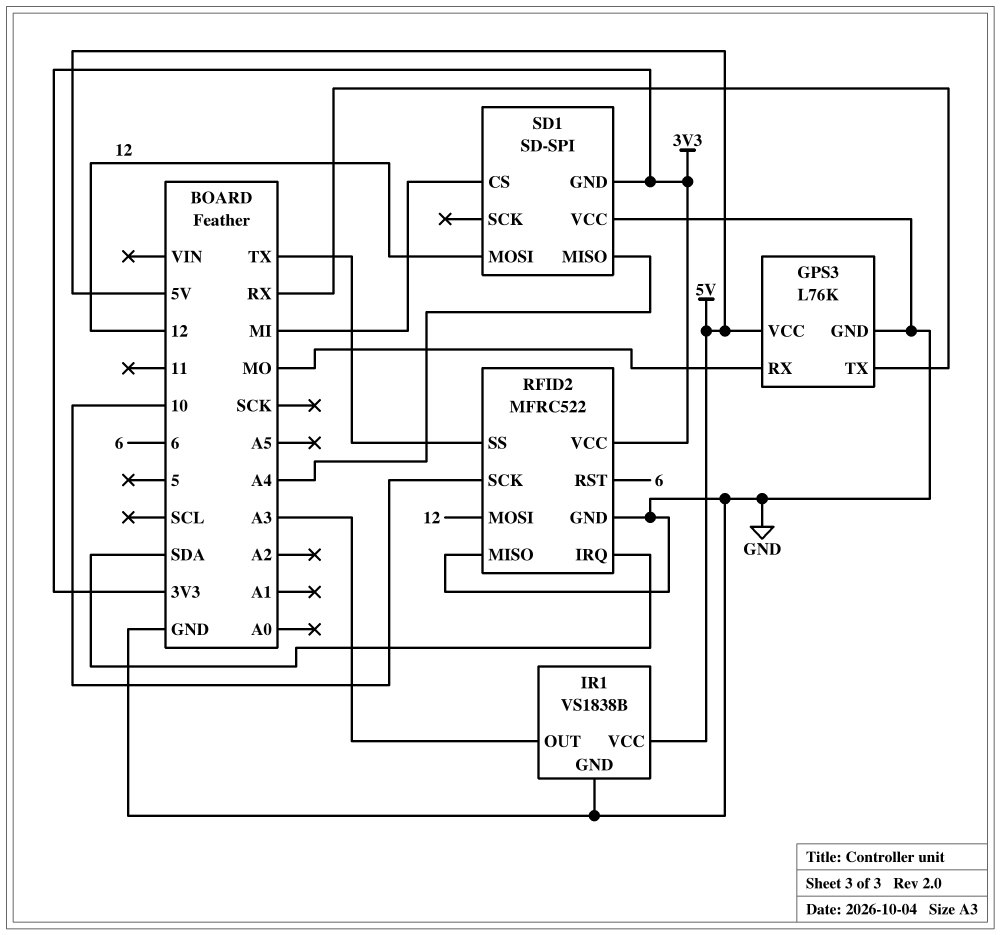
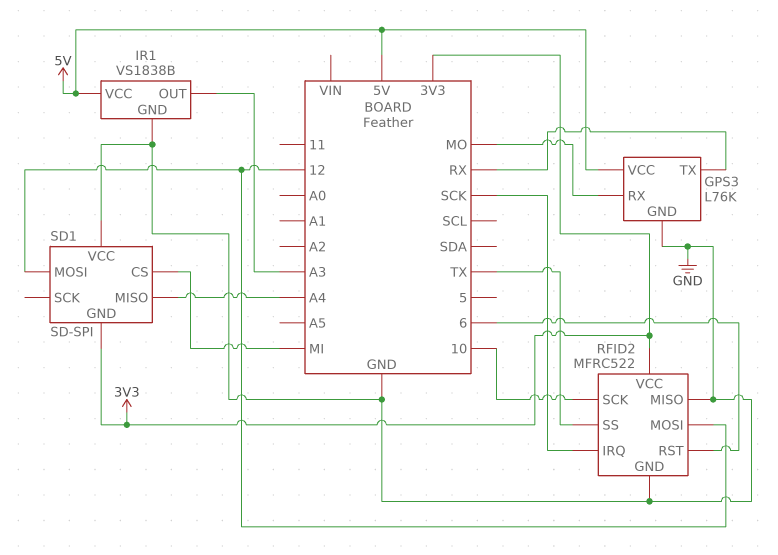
RFID2 pin IRQ: SDA -> SCK

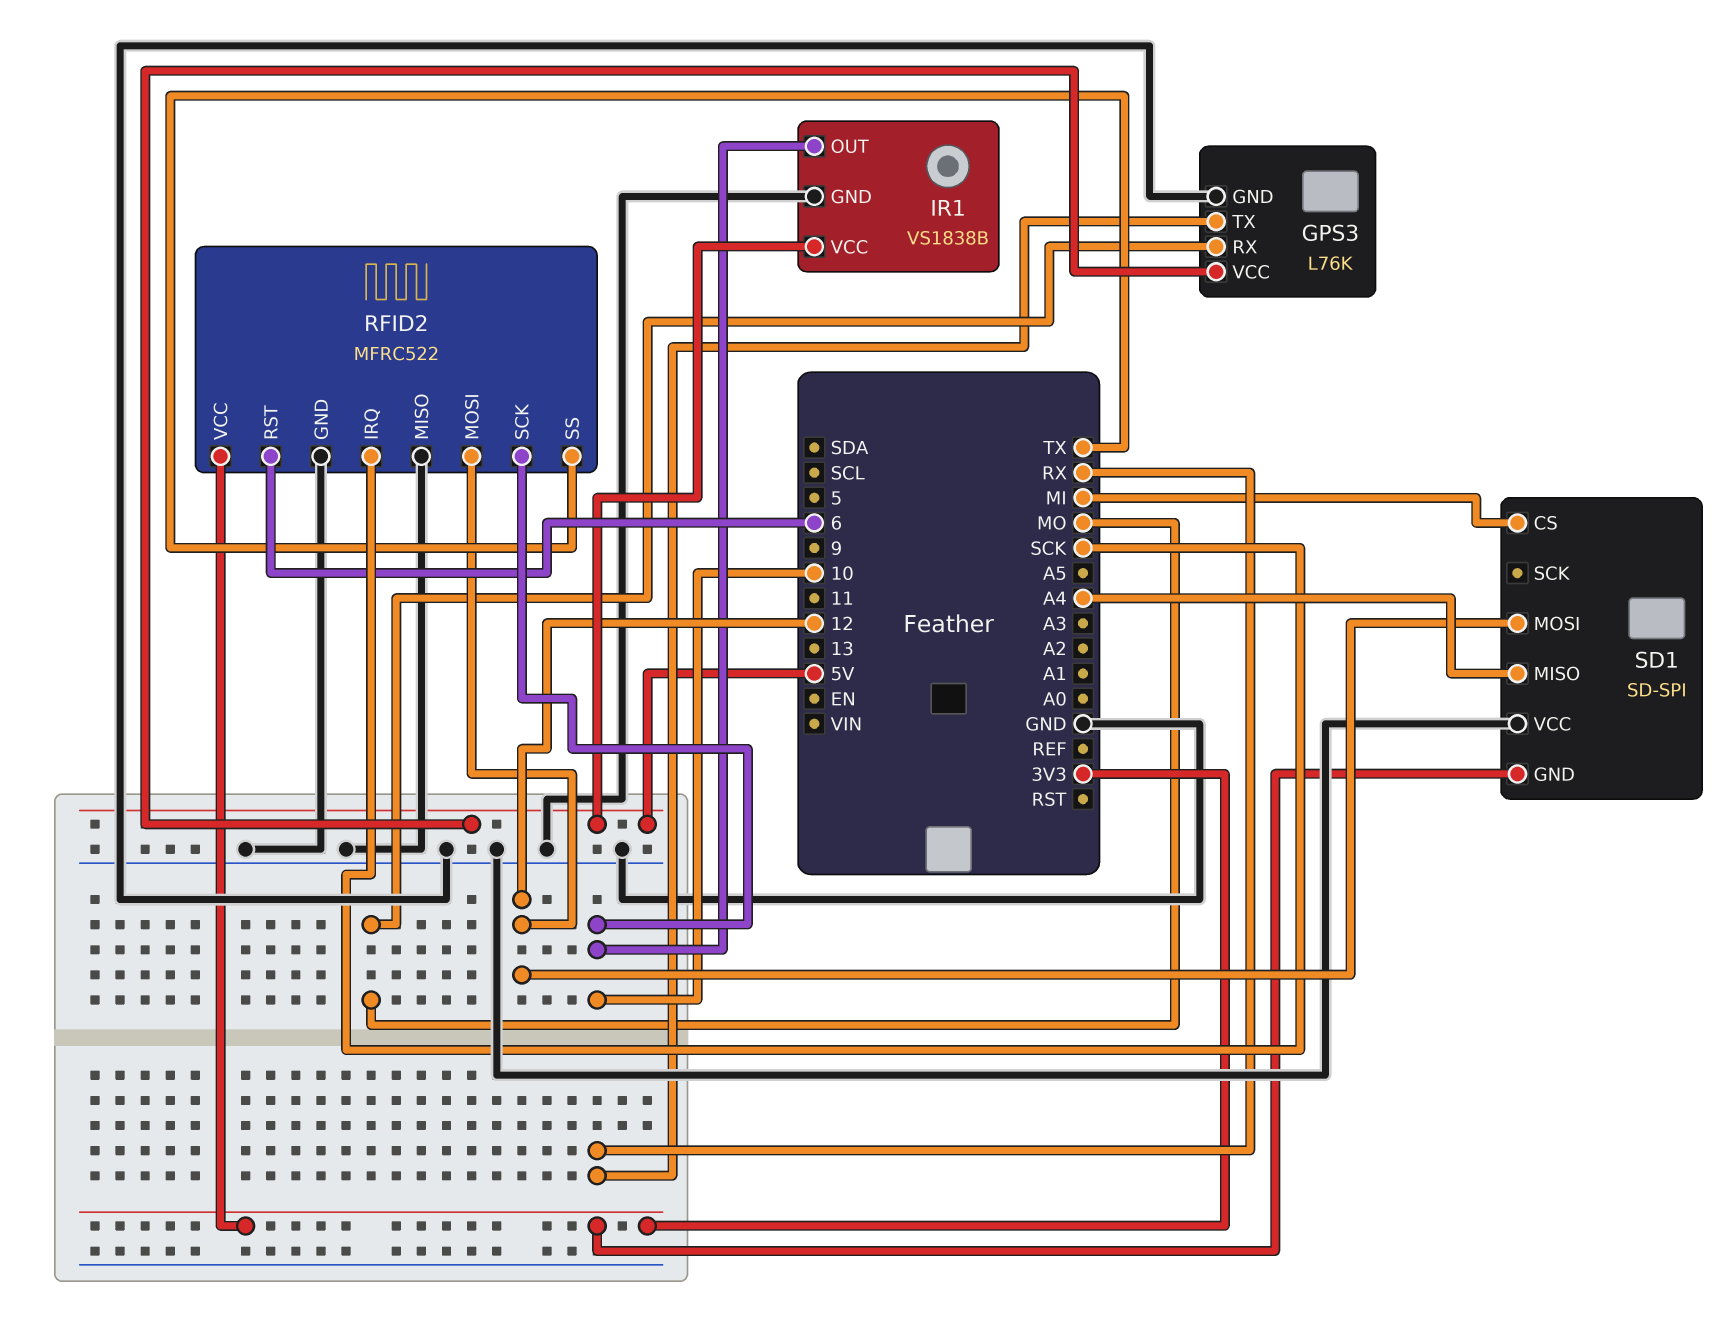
IR1 pin OUT: A3 -> 10

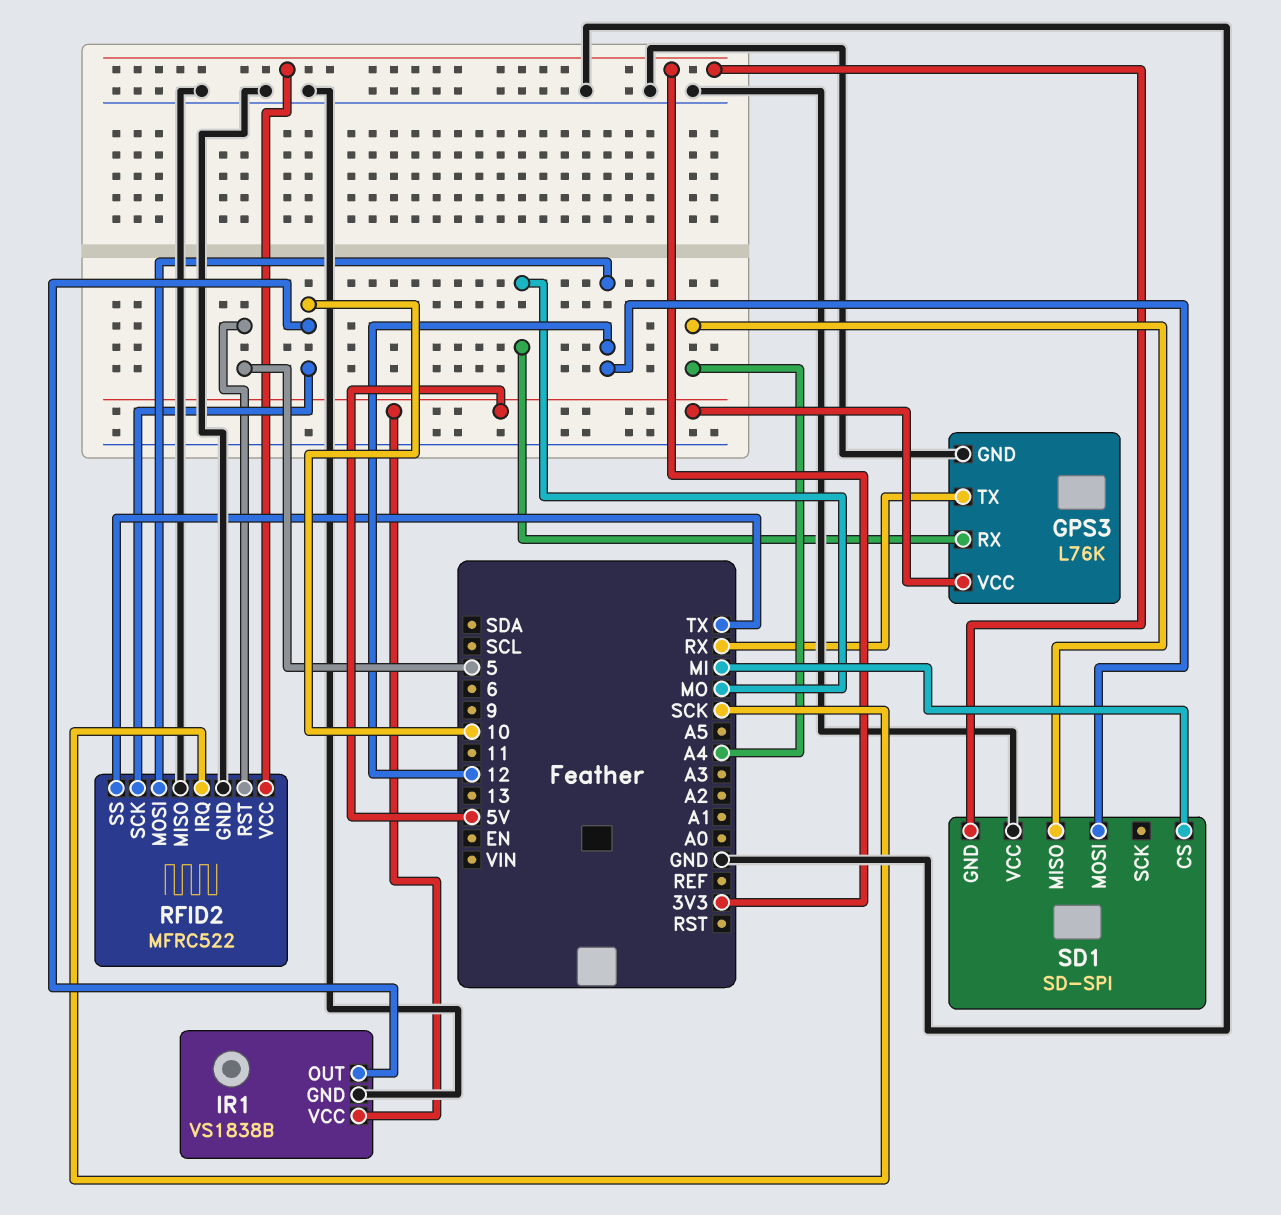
RFID2 pin RST: 6 -> 5

